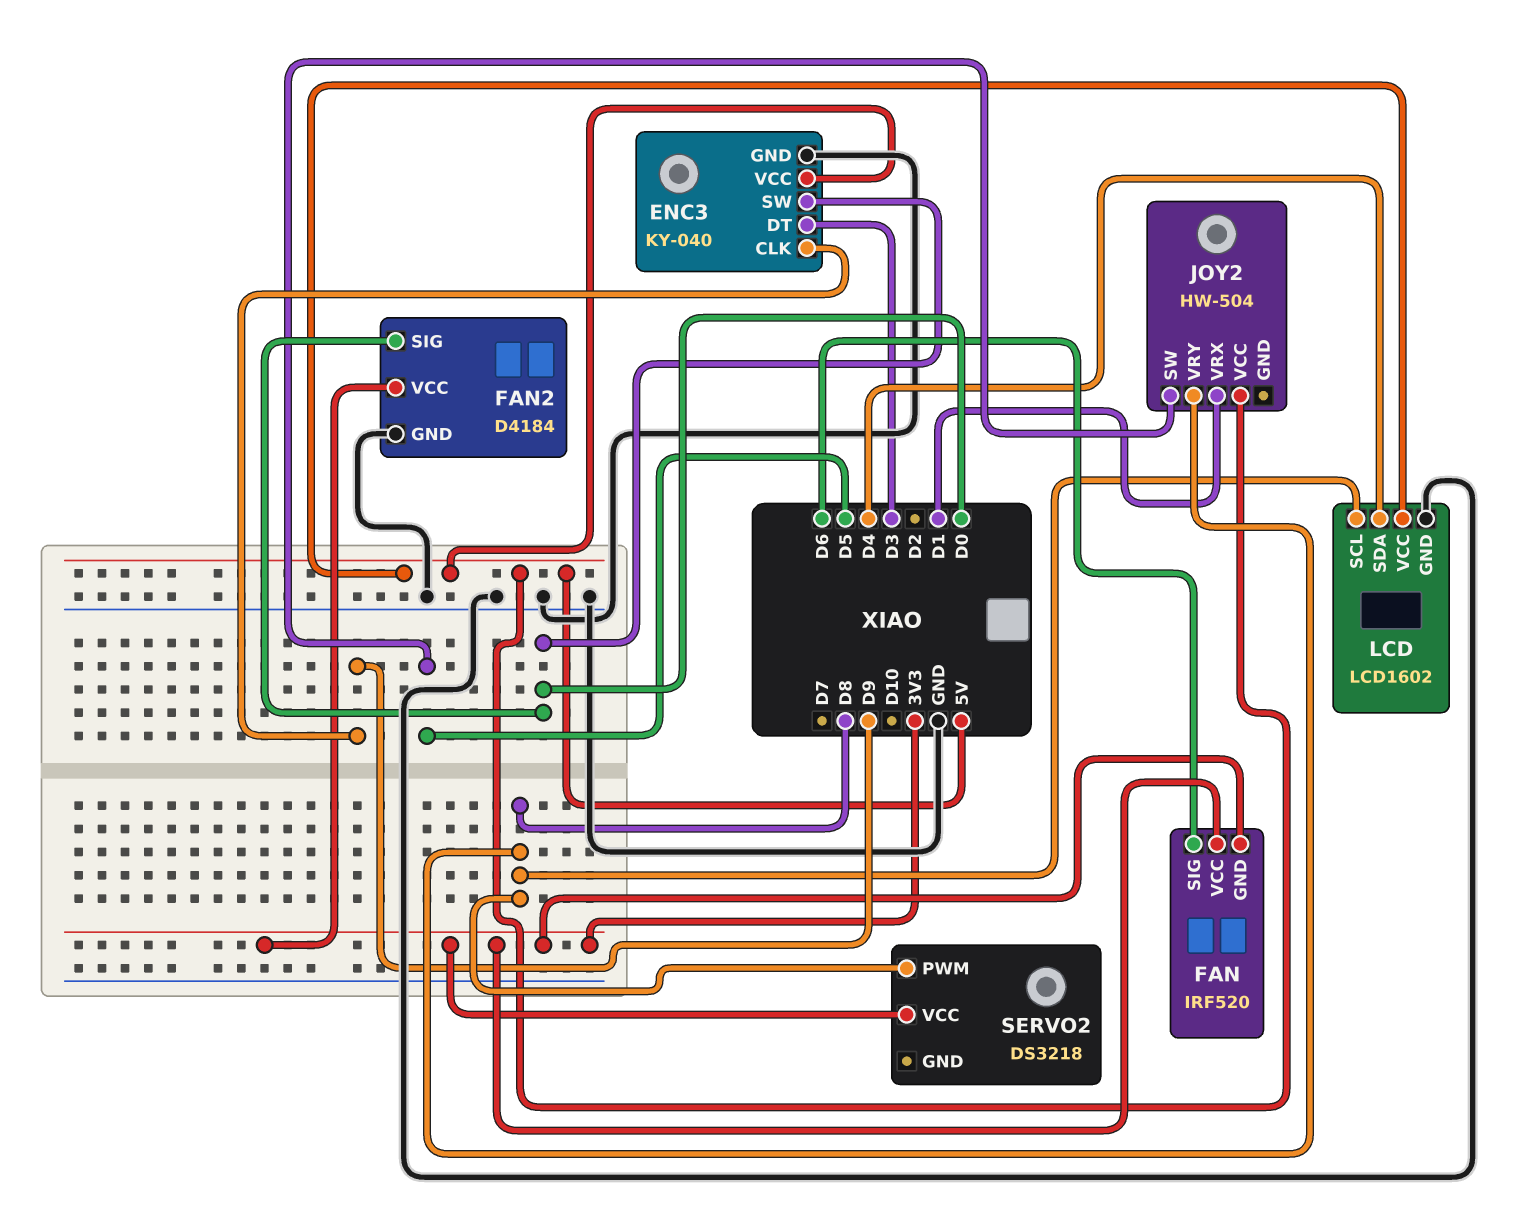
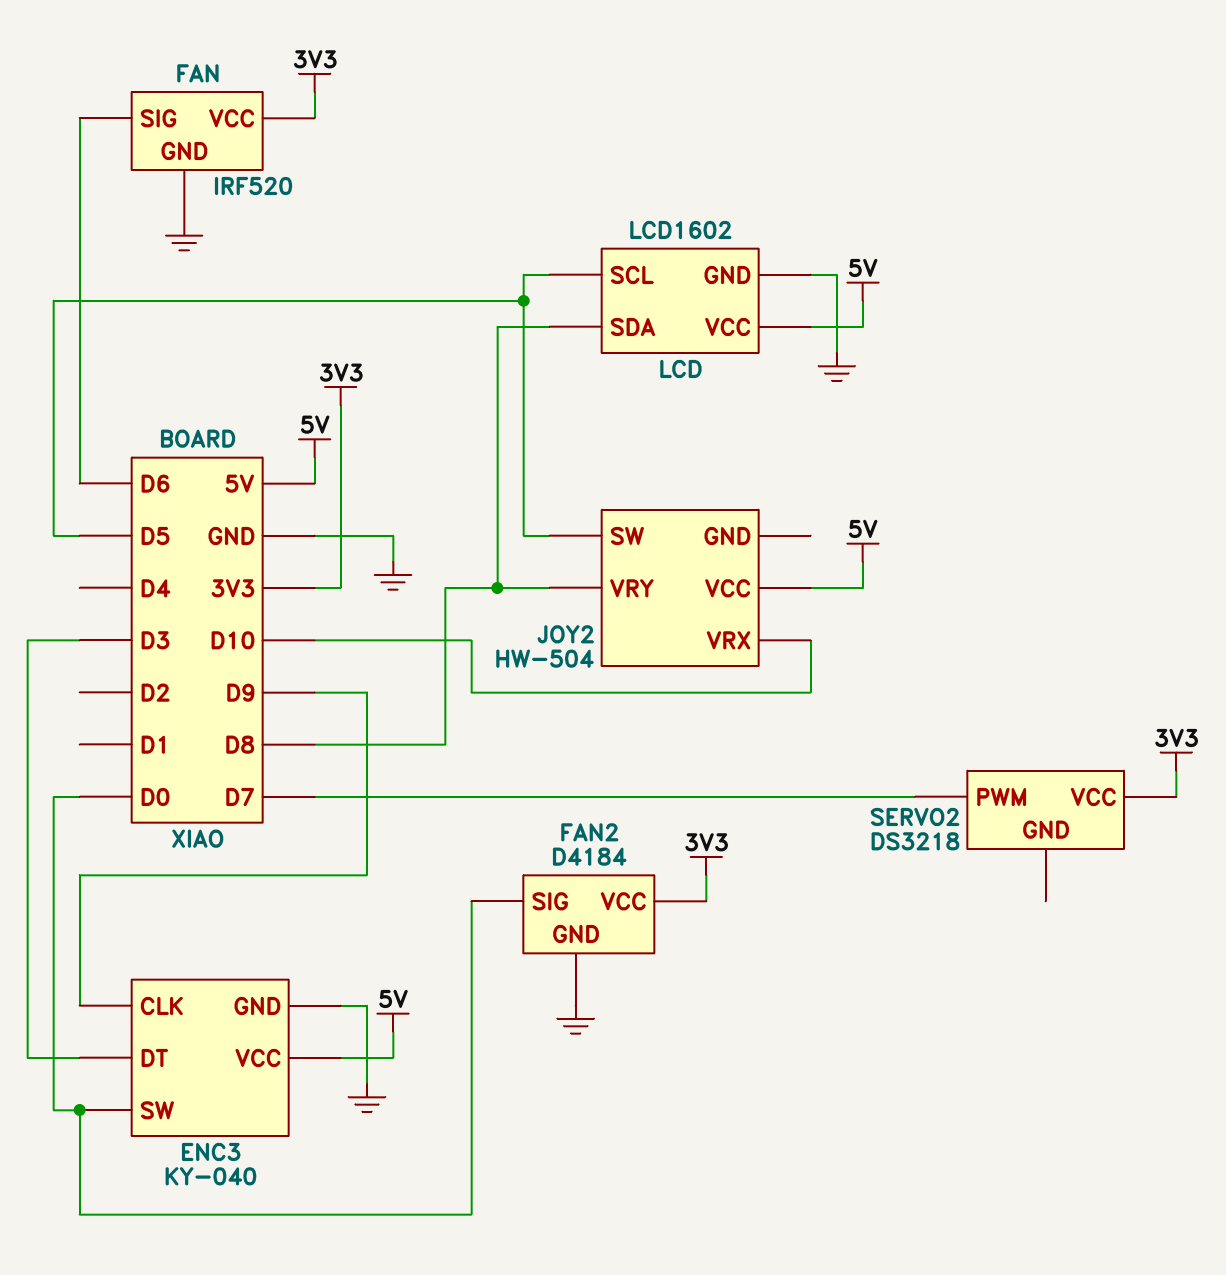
FAN pin GND: 3V3 -> GND
JOY2 pin VRX: D1 -> D10
LCD pin SCL: D8 -> D5
LCD pin SDA: D4 -> D8
SERVO2 pin PWM: D8 -> D7

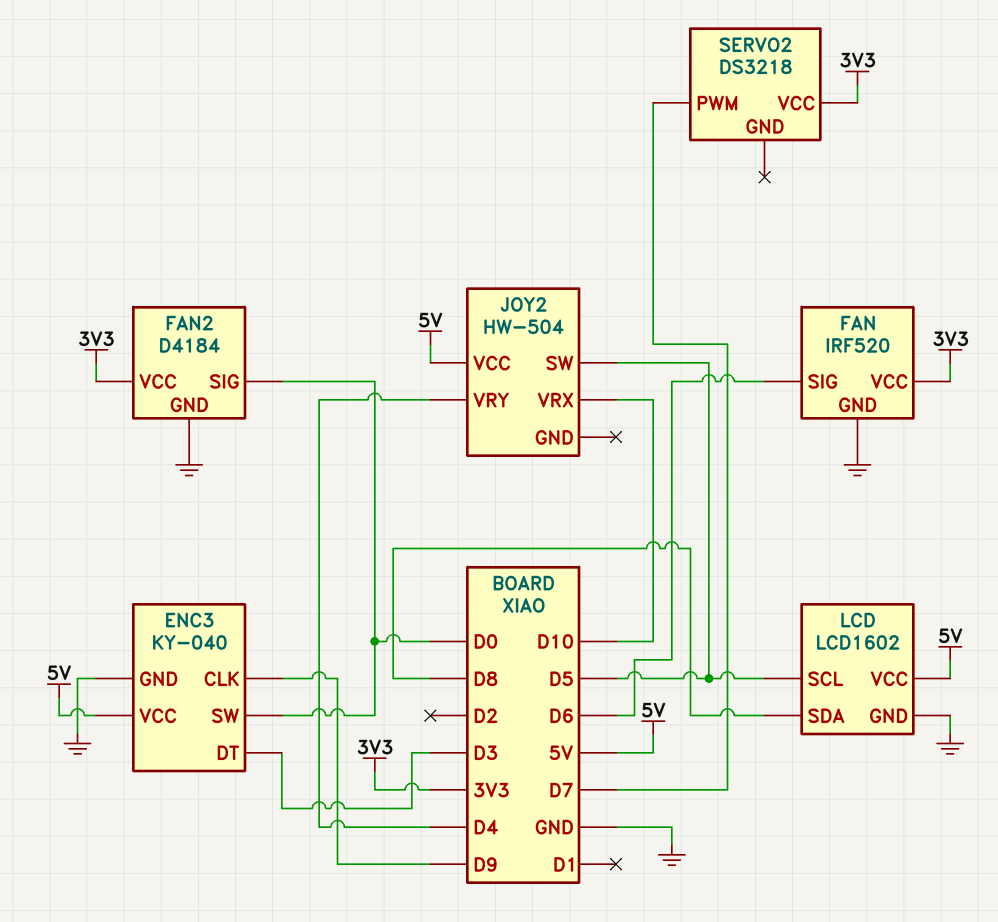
JOY2 pin VRY: D8 -> D4

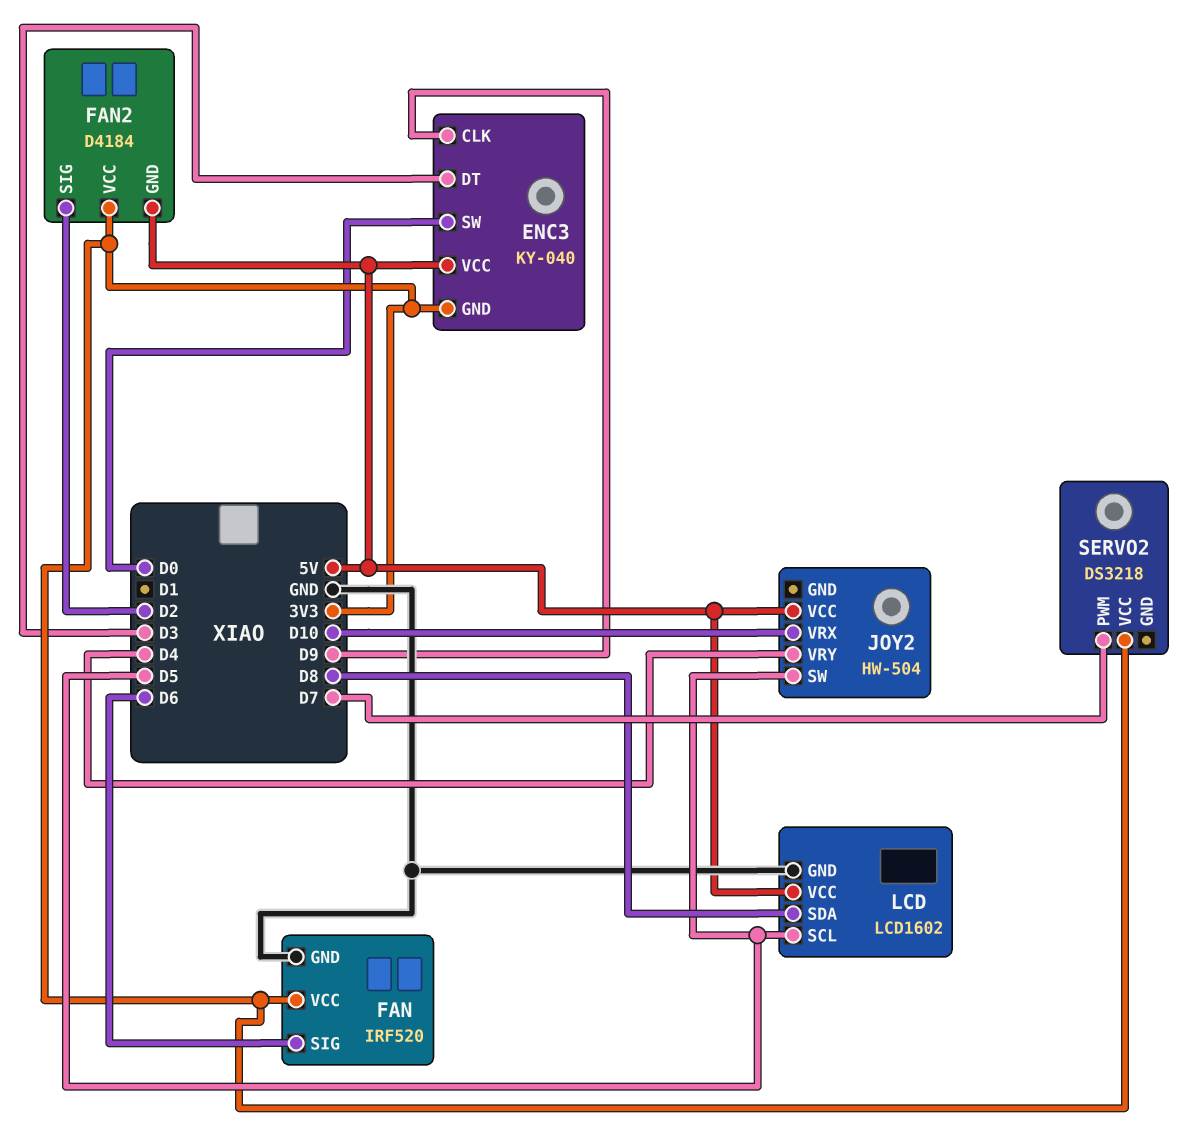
ENC3 pin GND: GND -> 3V3
FAN2 pin GND: GND -> 5V
FAN2 pin SIG: D0 -> D2

